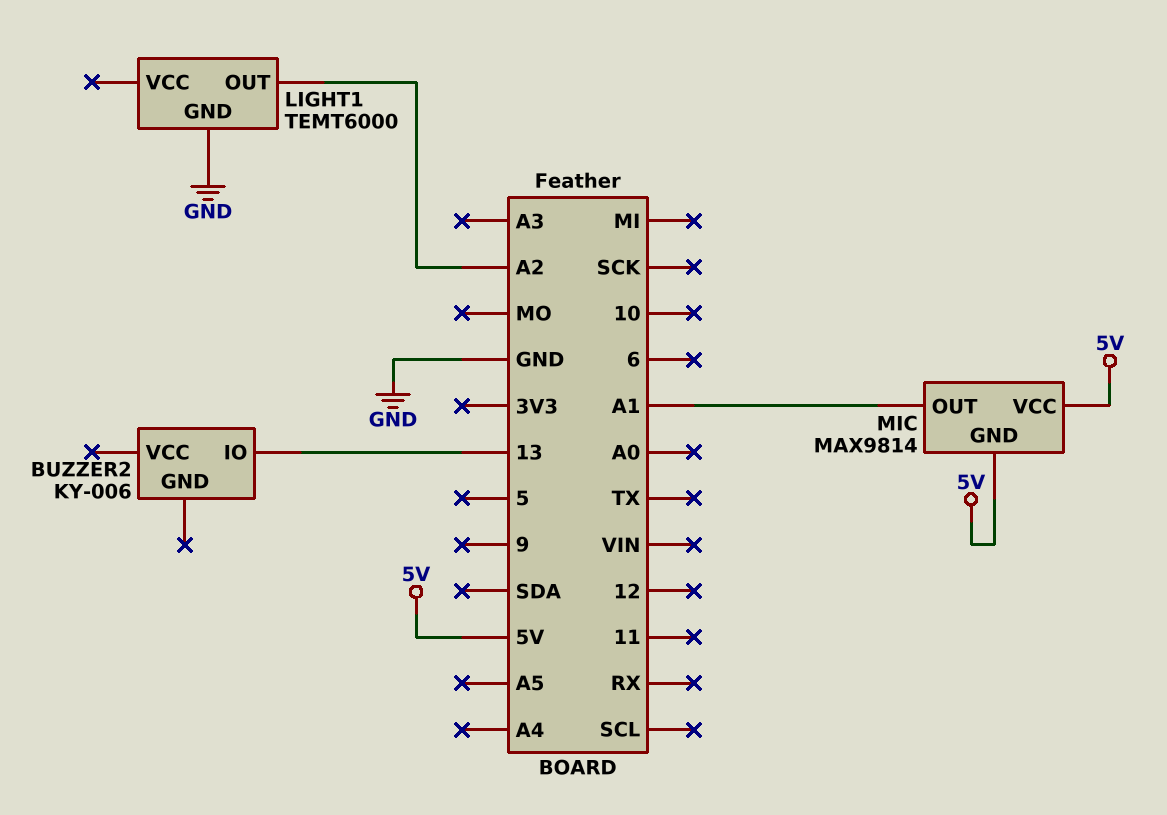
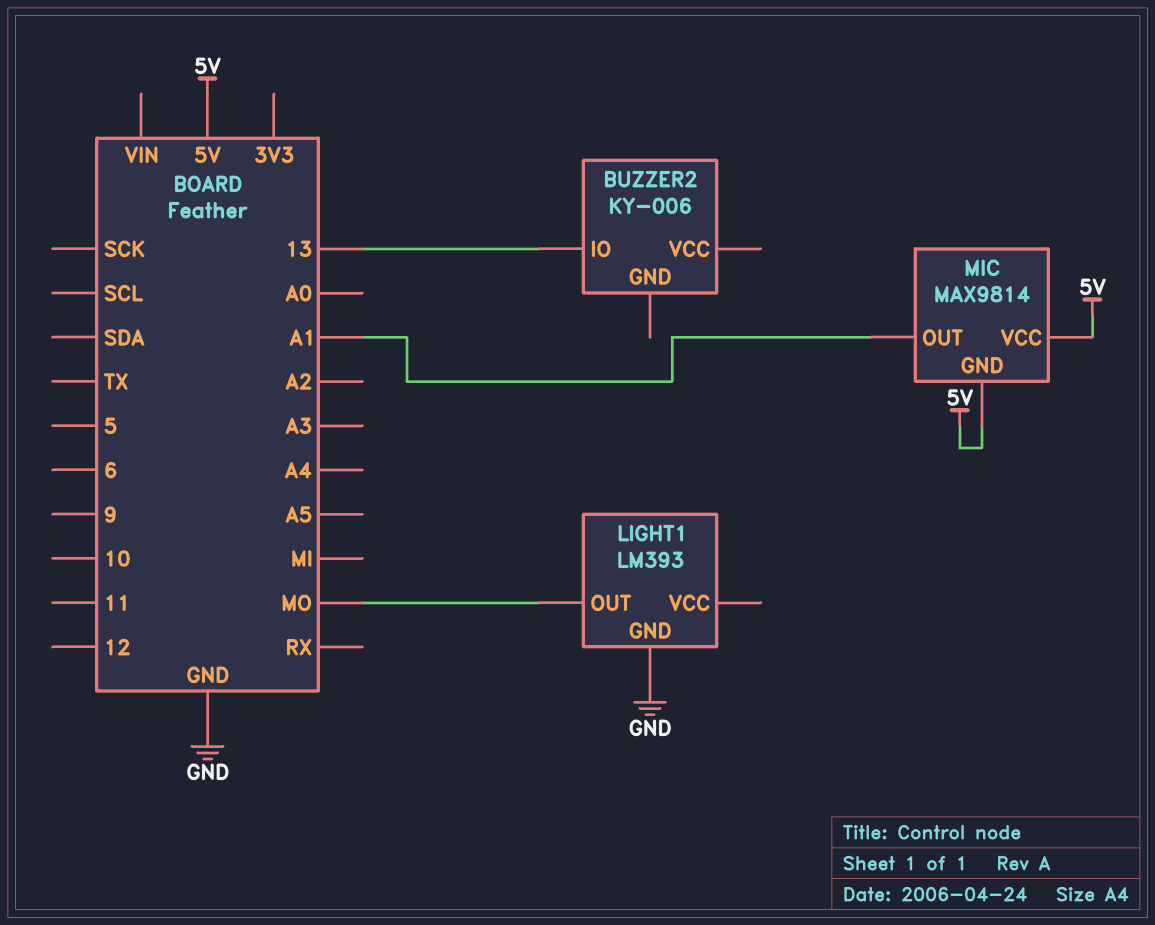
LIGHT1: TEMT6000 -> LM393
LIGHT1 pin OUT: A2 -> MO

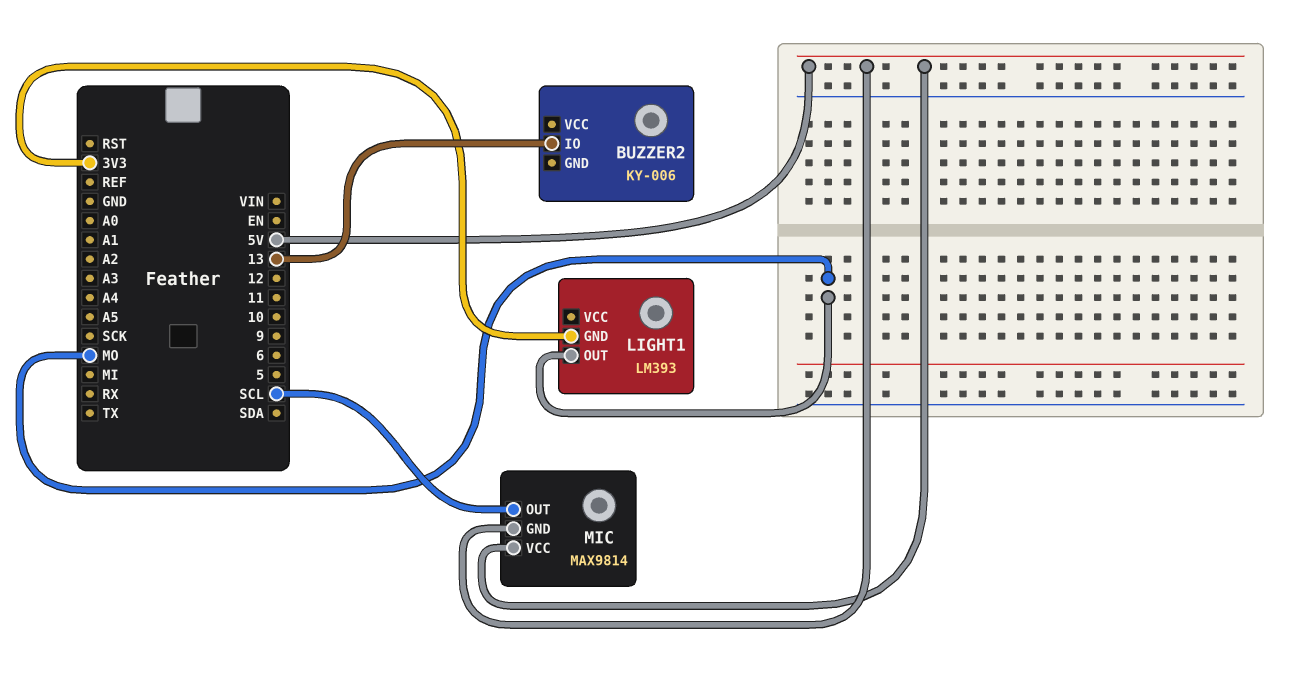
LIGHT1 pin GND: GND -> 3V3
MIC pin OUT: A1 -> SCL

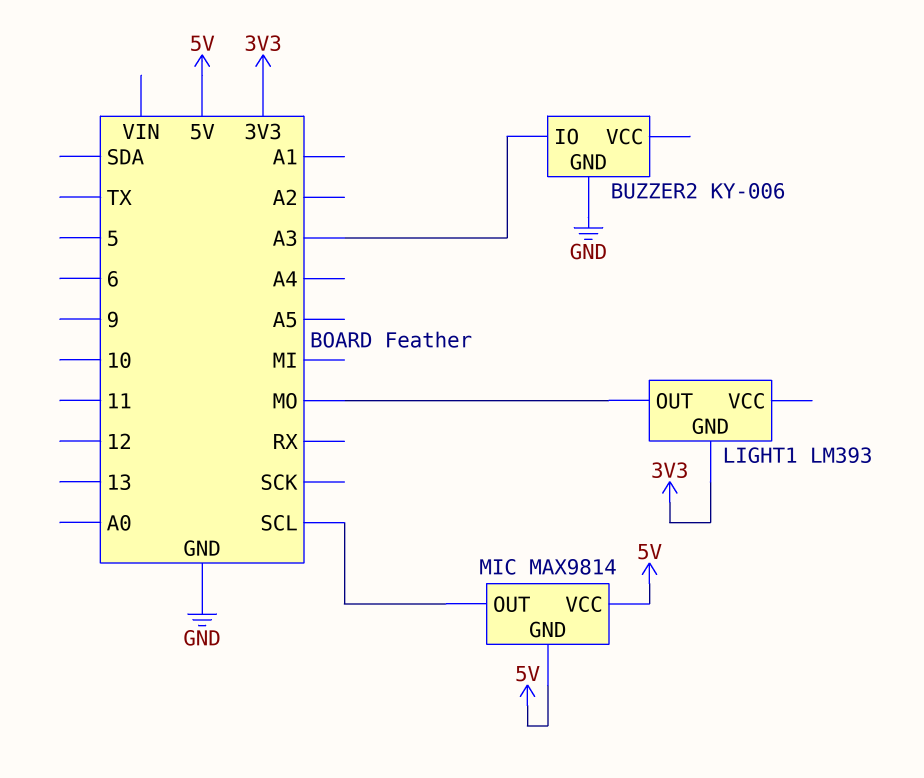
BUZZER2 pin GND: none -> GND
BUZZER2 pin IO: 13 -> A3

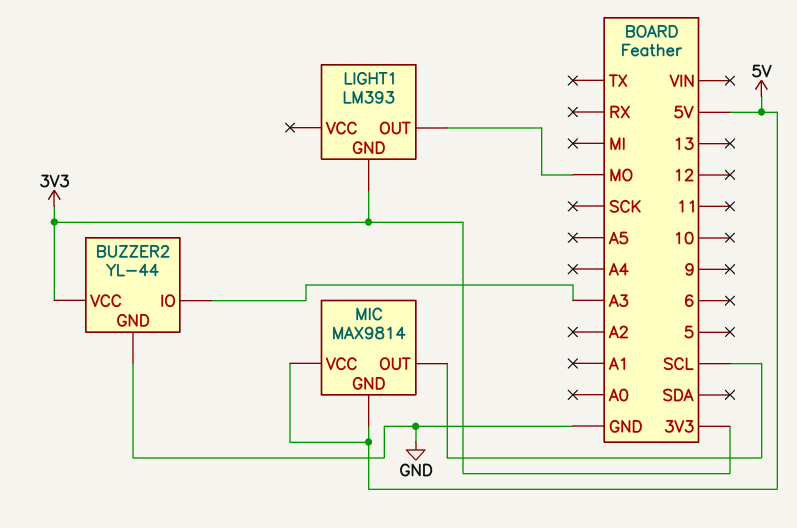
BUZZER2: KY-006 -> YL-44
BUZZER2 pin VCC: none -> 3V3

